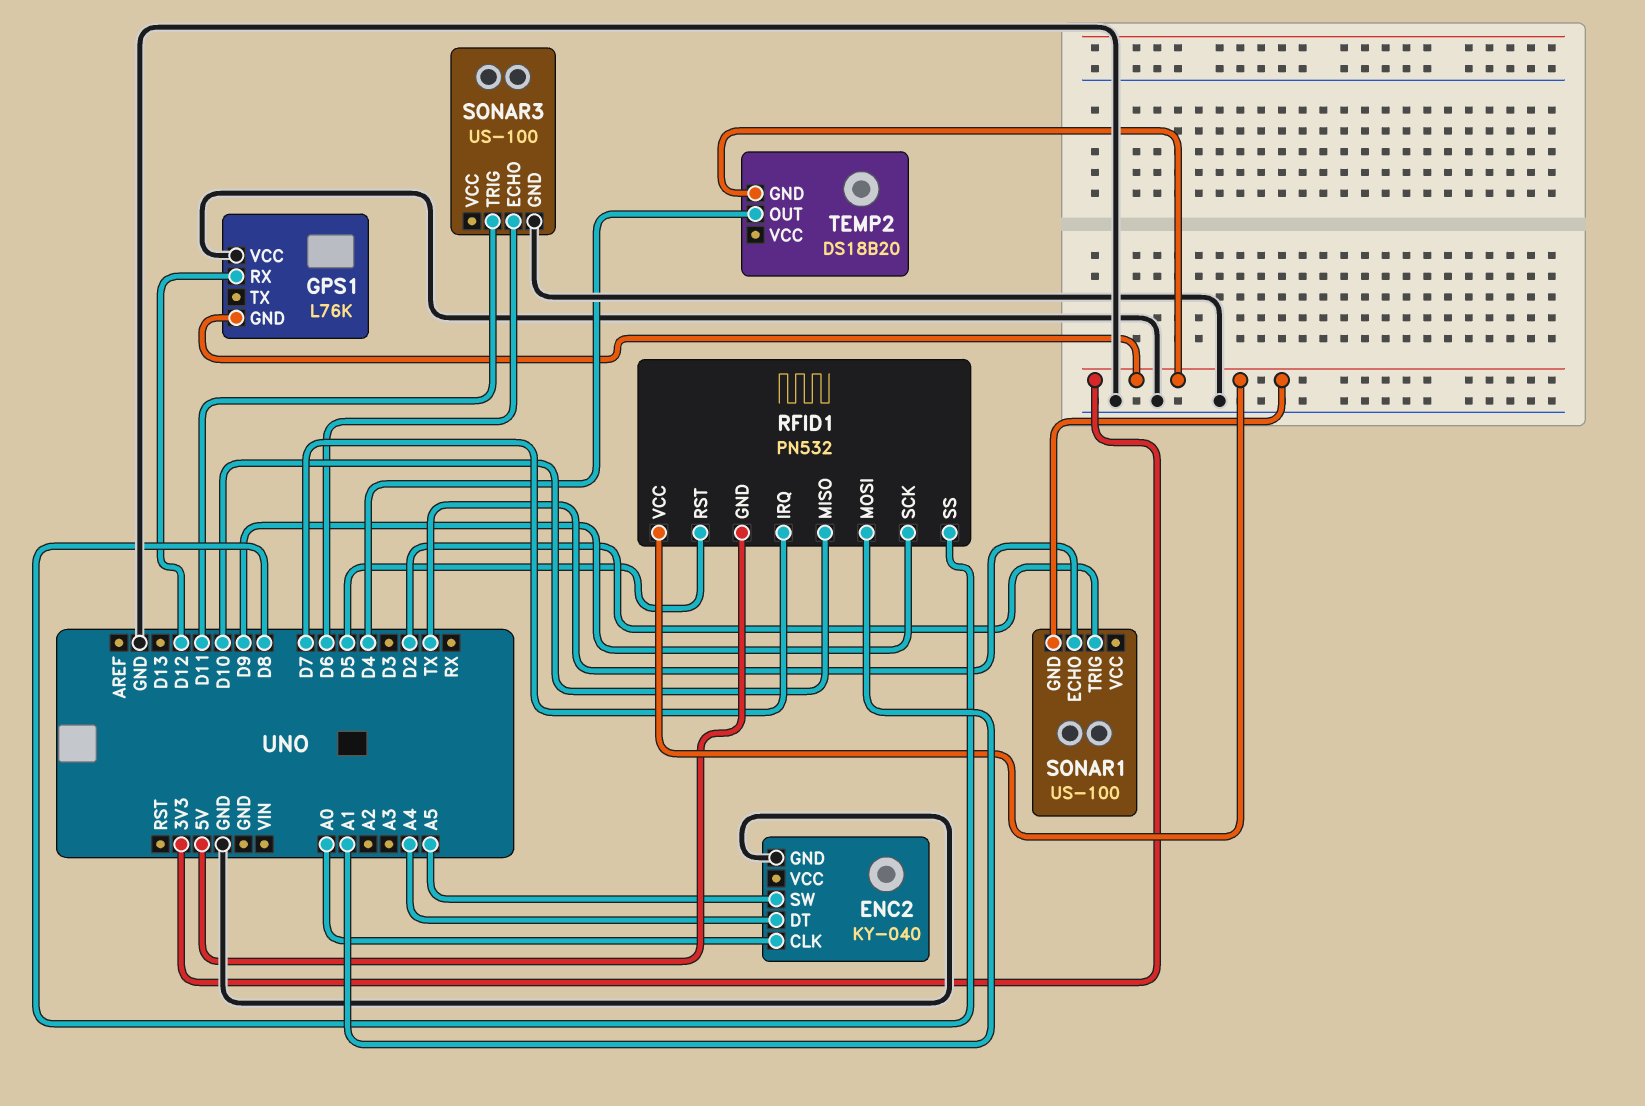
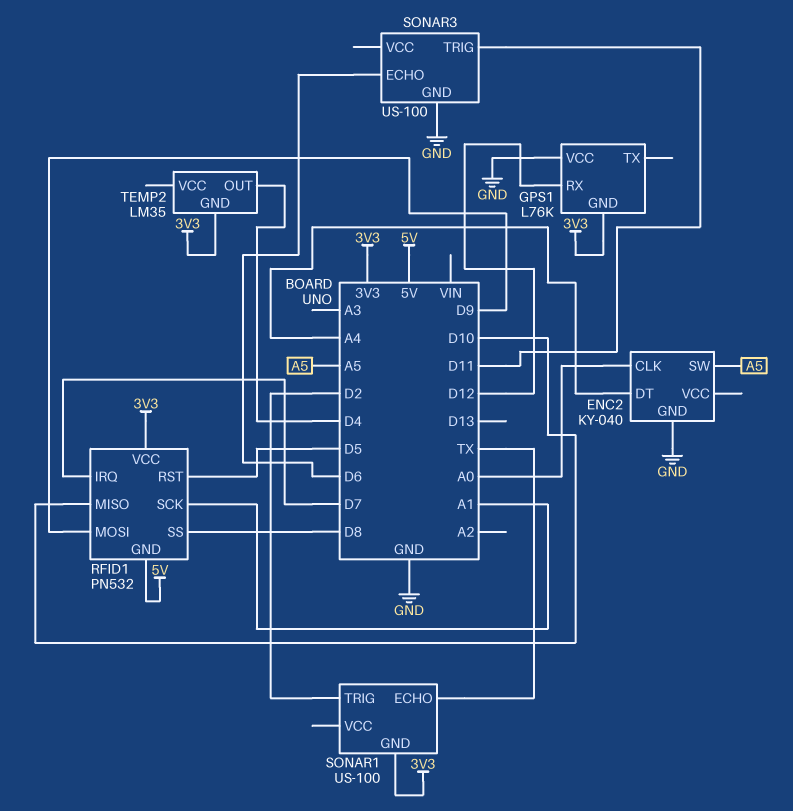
RFID1 pin MOSI: A1 -> D9
RFID1 pin SCK: D9 -> A1
TEMP2: DS18B20 -> LM35

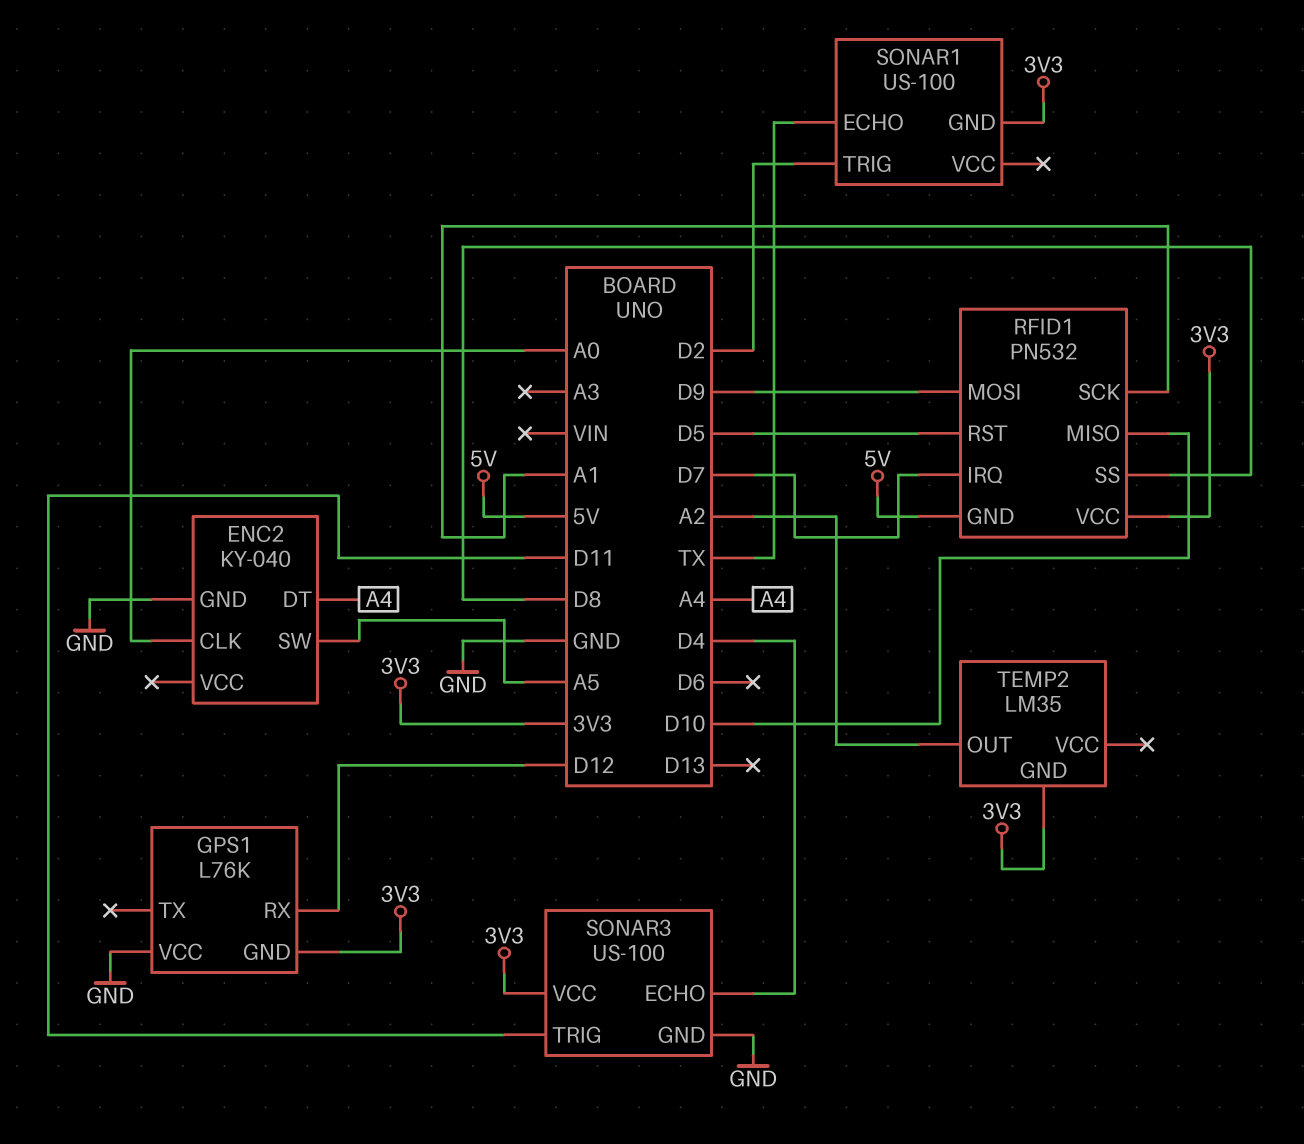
SONAR3 pin ECHO: D6 -> D4
SONAR3 pin VCC: none -> 3V3
TEMP2 pin OUT: D4 -> A2

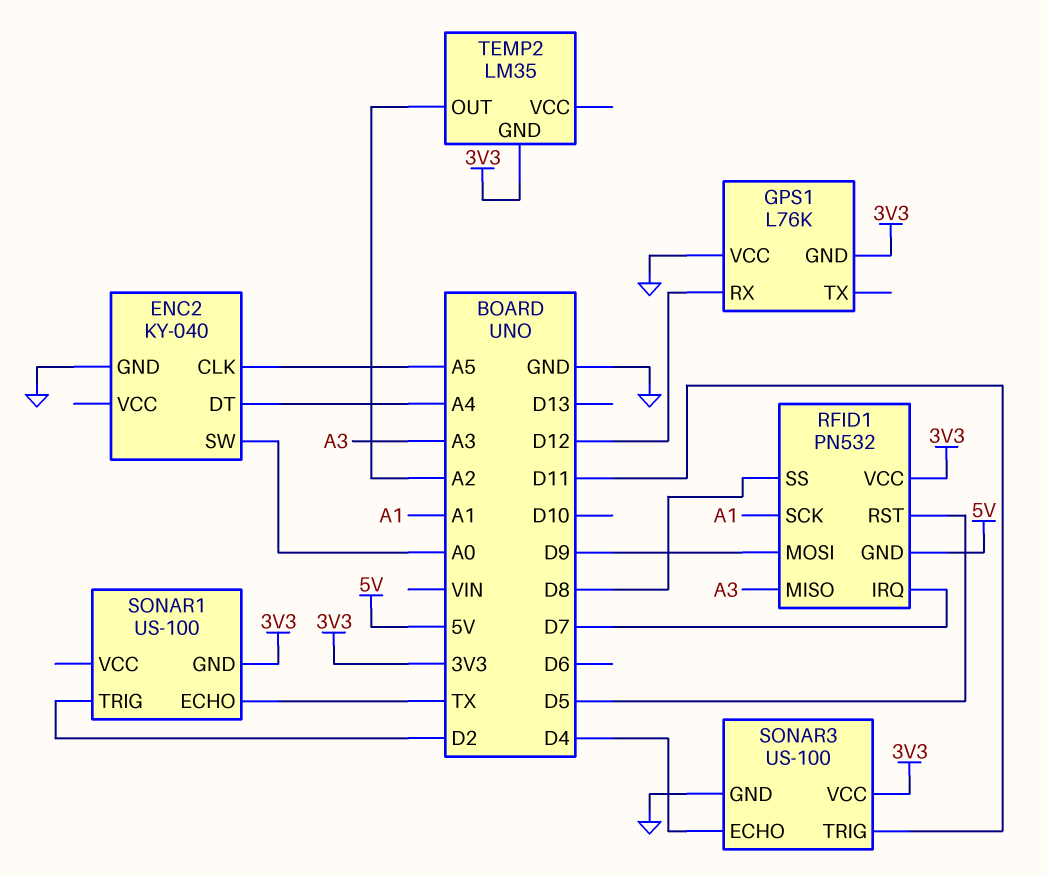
ENC2 pin CLK: A0 -> A5
ENC2 pin SW: A5 -> A0
RFID1 pin MISO: D10 -> A3

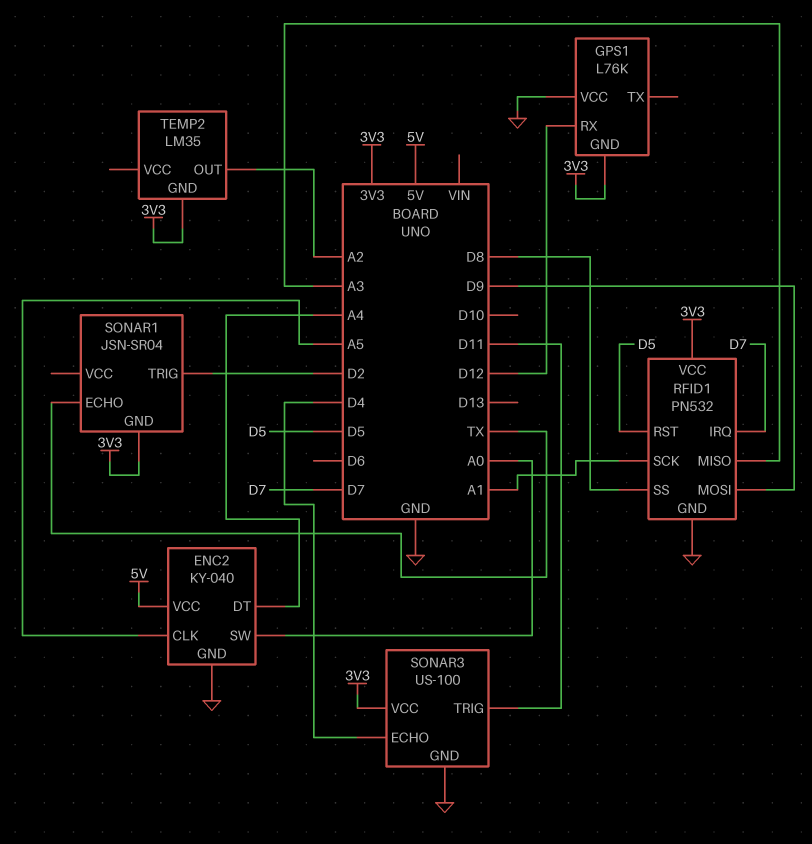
ENC2 pin VCC: none -> 5V
RFID1 pin GND: 5V -> GND
SONAR1: US-100 -> JSN-SR04

